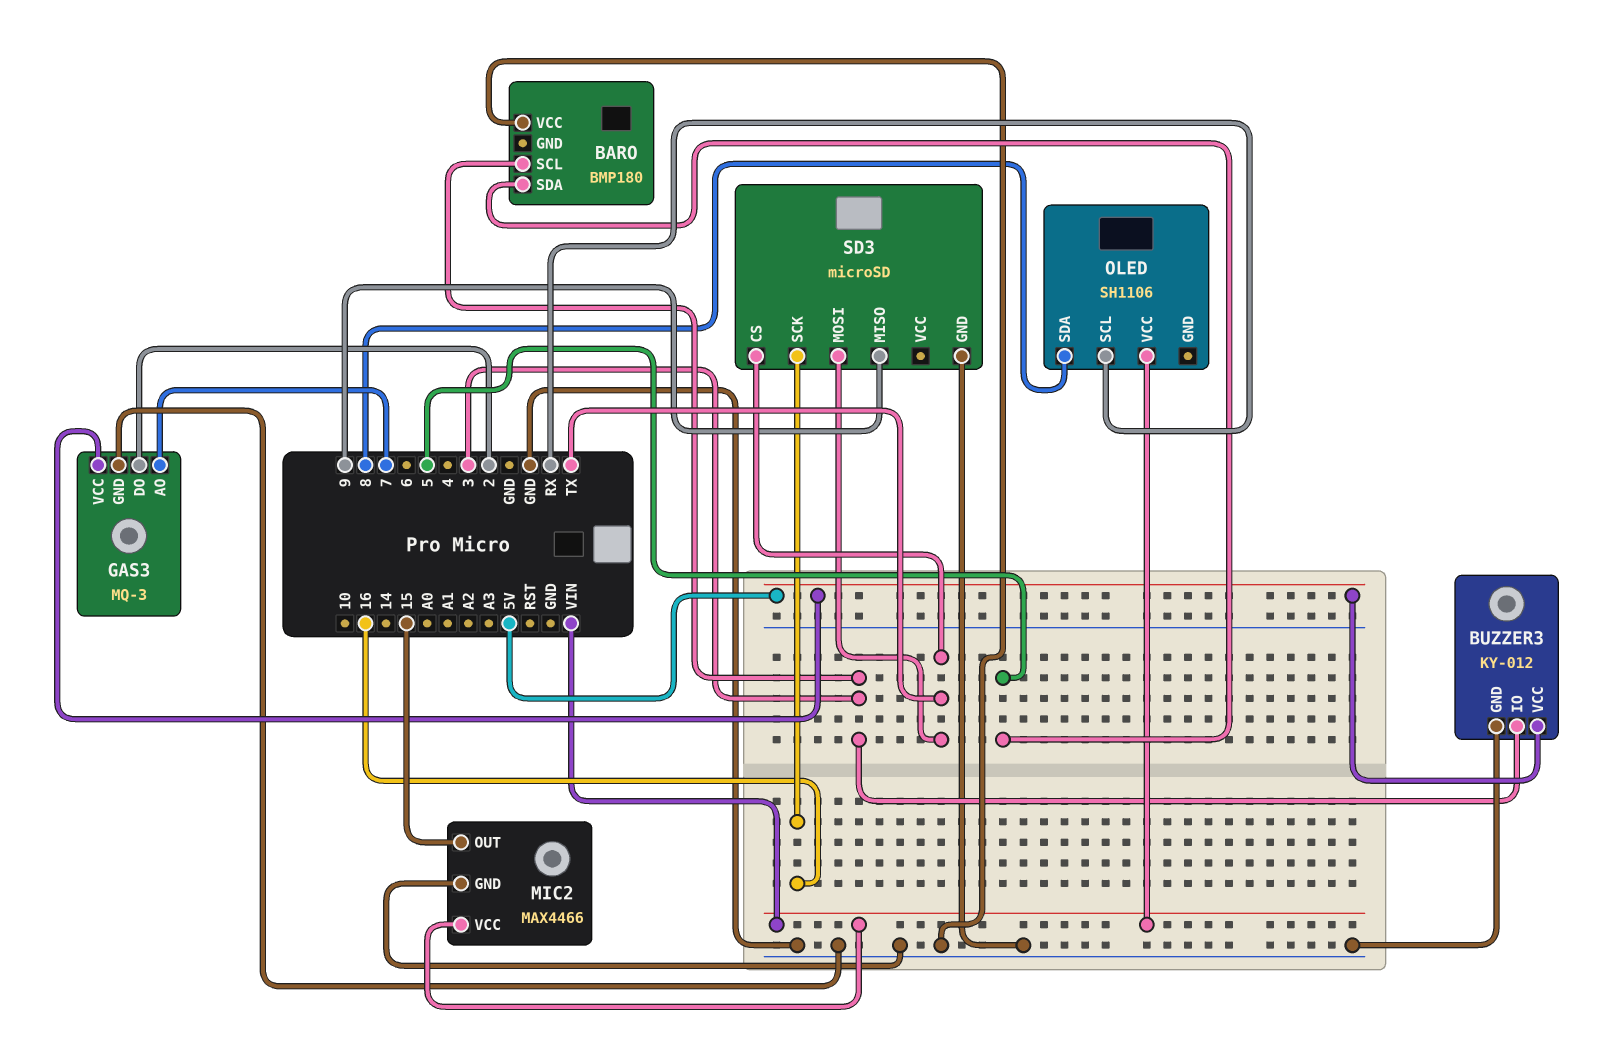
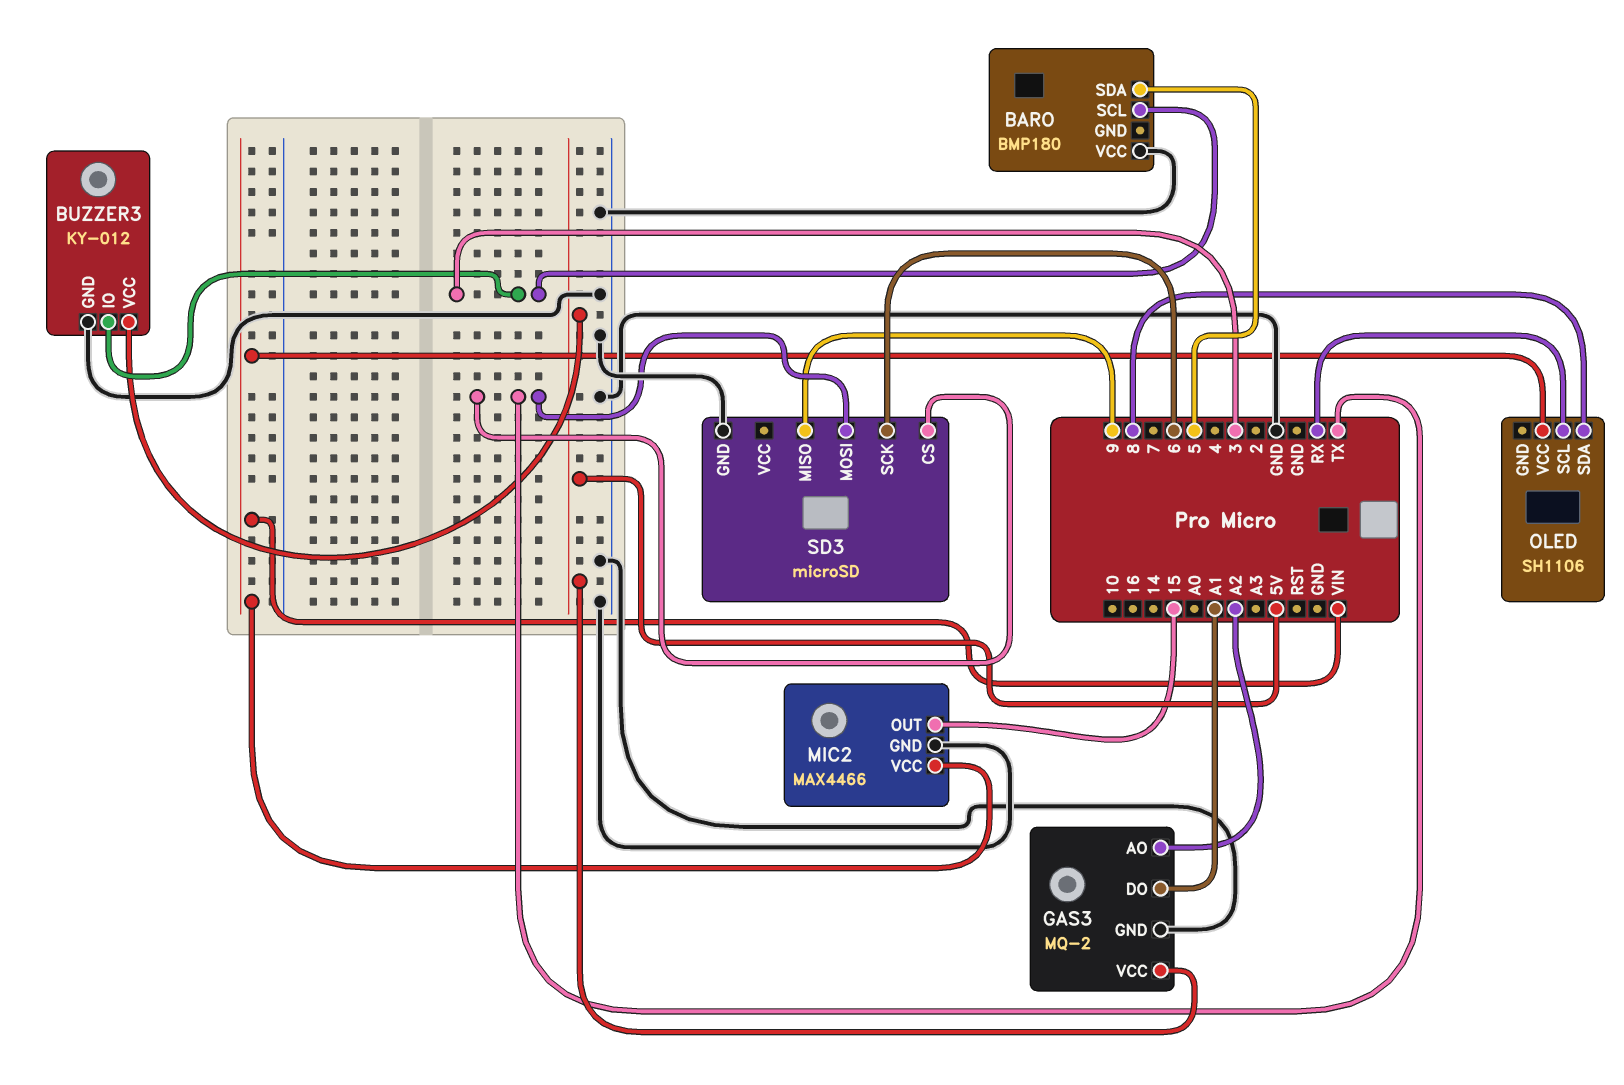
GAS3: MQ-3 -> MQ-2
GAS3 pin AO: 7 -> A2
GAS3 pin DO: 2 -> A1
SD3 pin SCK: 16 -> 6

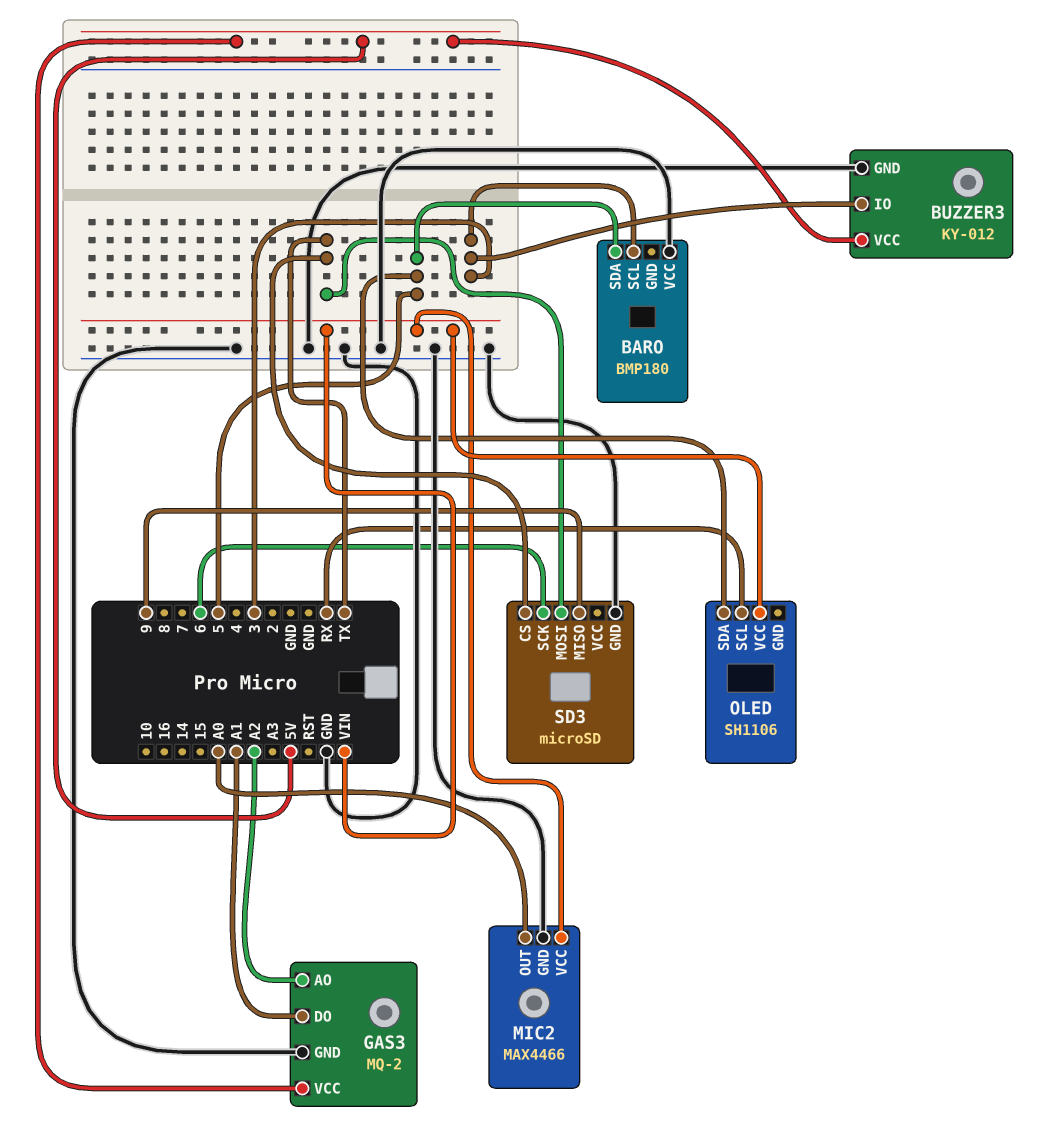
MIC2 pin OUT: 15 -> A0
OLED pin SDA: 8 -> 5

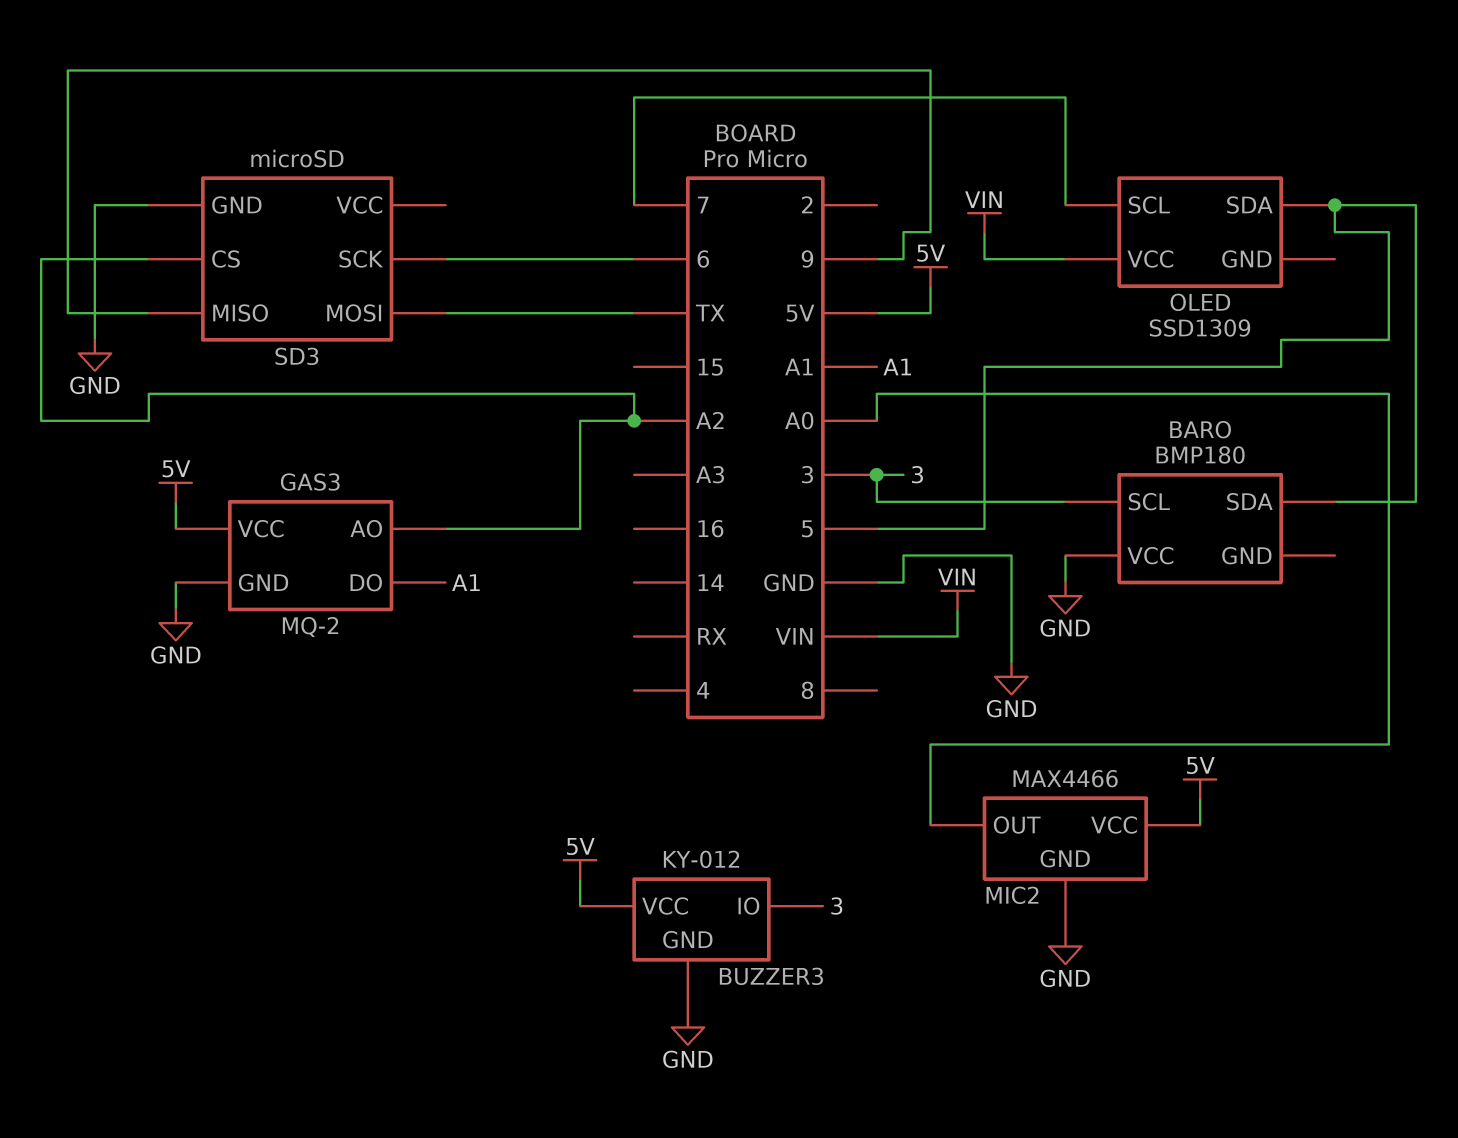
MIC2 pin VCC: VIN -> 5V
OLED: SH1106 -> SSD1309
OLED pin SCL: RX -> 7
SD3 pin CS: TX -> A2

